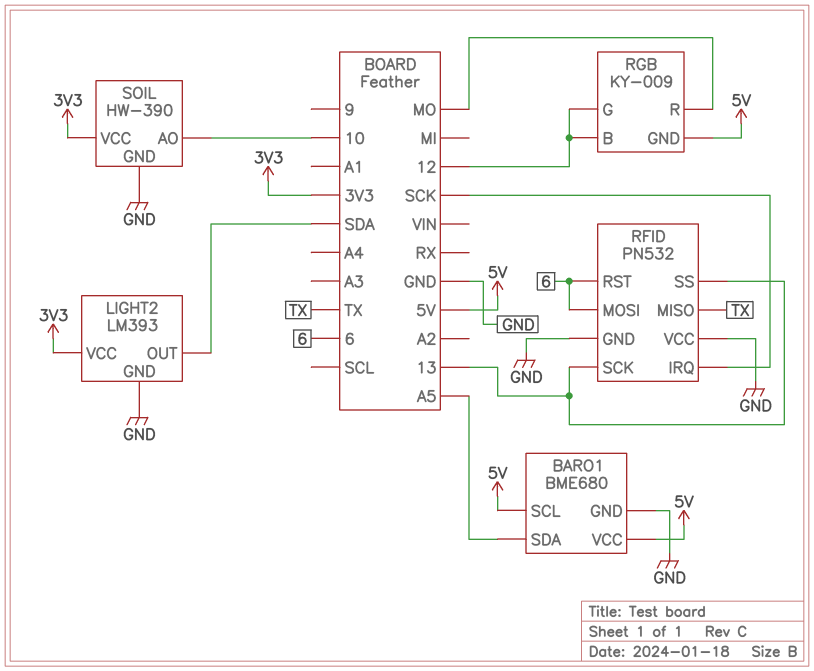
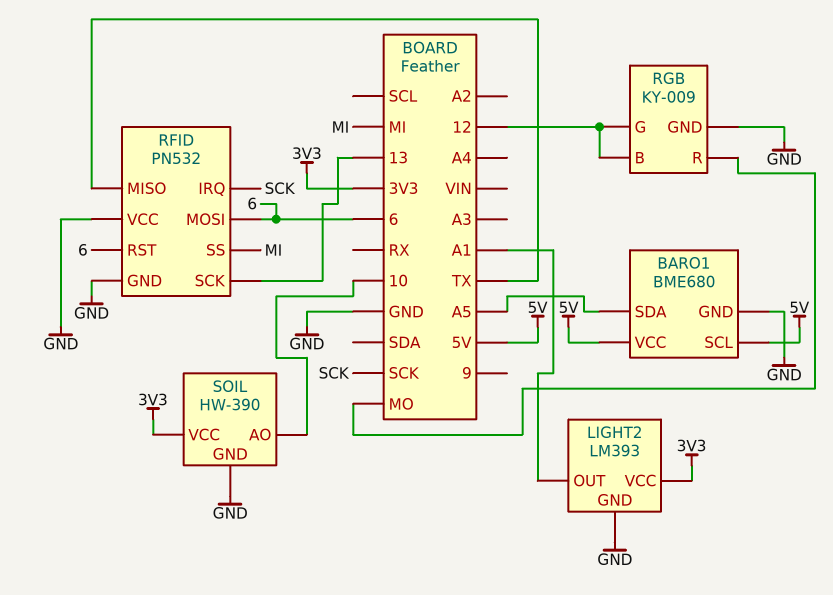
LIGHT2 pin OUT: SDA -> A1
RFID pin SS: 13 -> MI
RGB pin GND: 5V -> GND

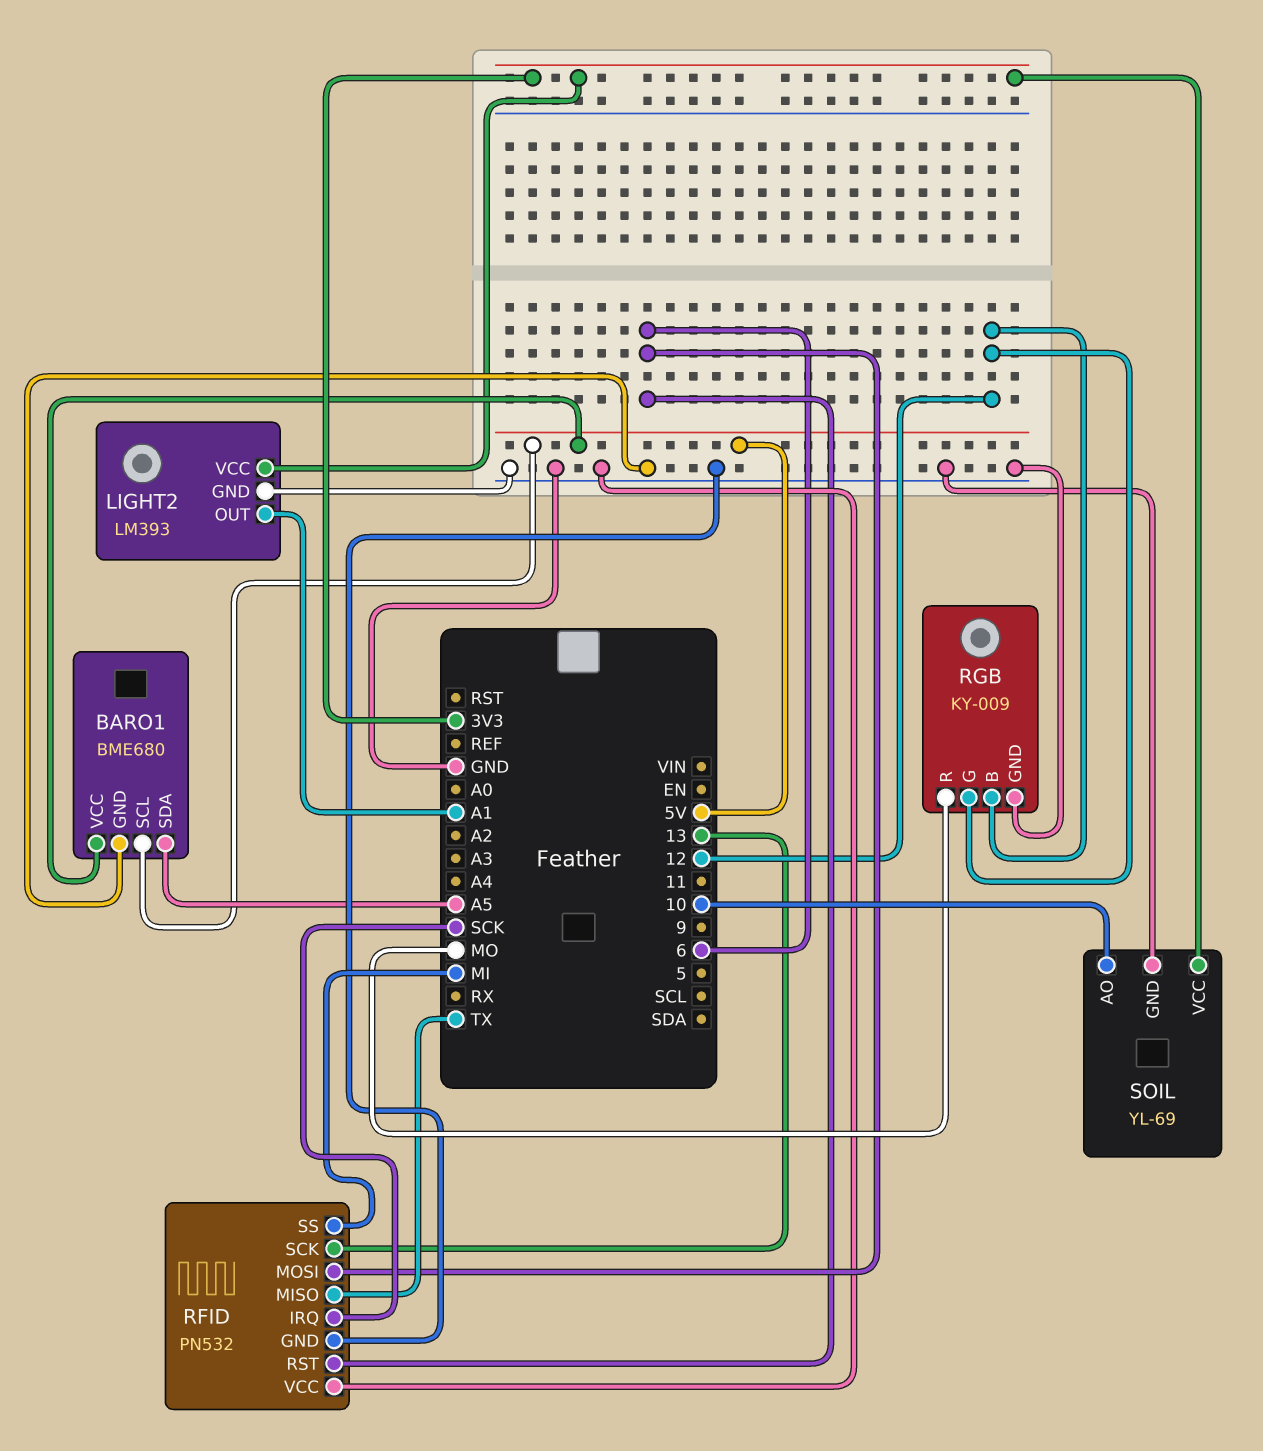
SOIL: HW-390 -> YL-69

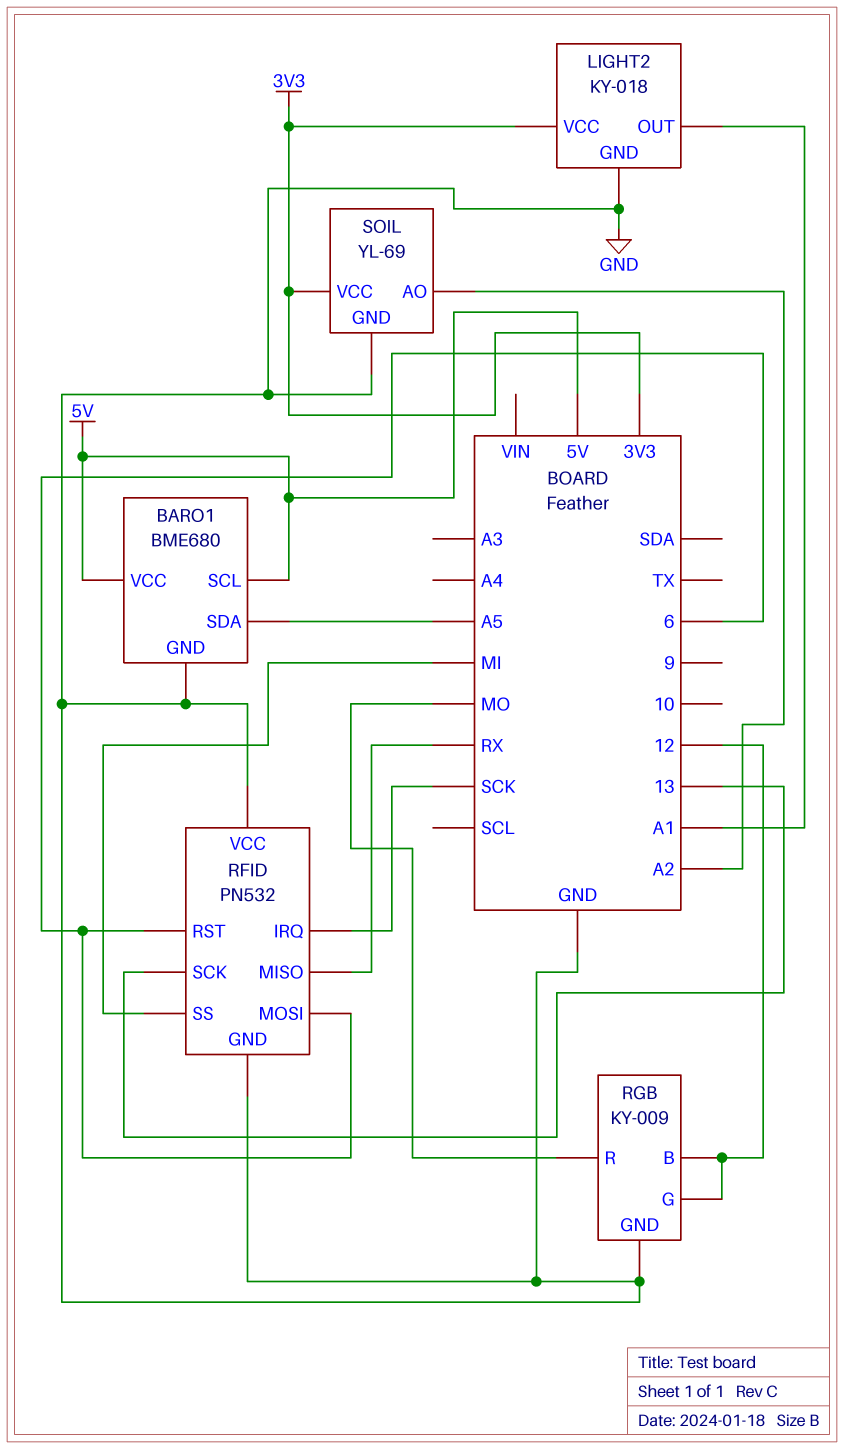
LIGHT2: LM393 -> KY-018
RFID pin MISO: TX -> RX
SOIL pin AO: 10 -> A2

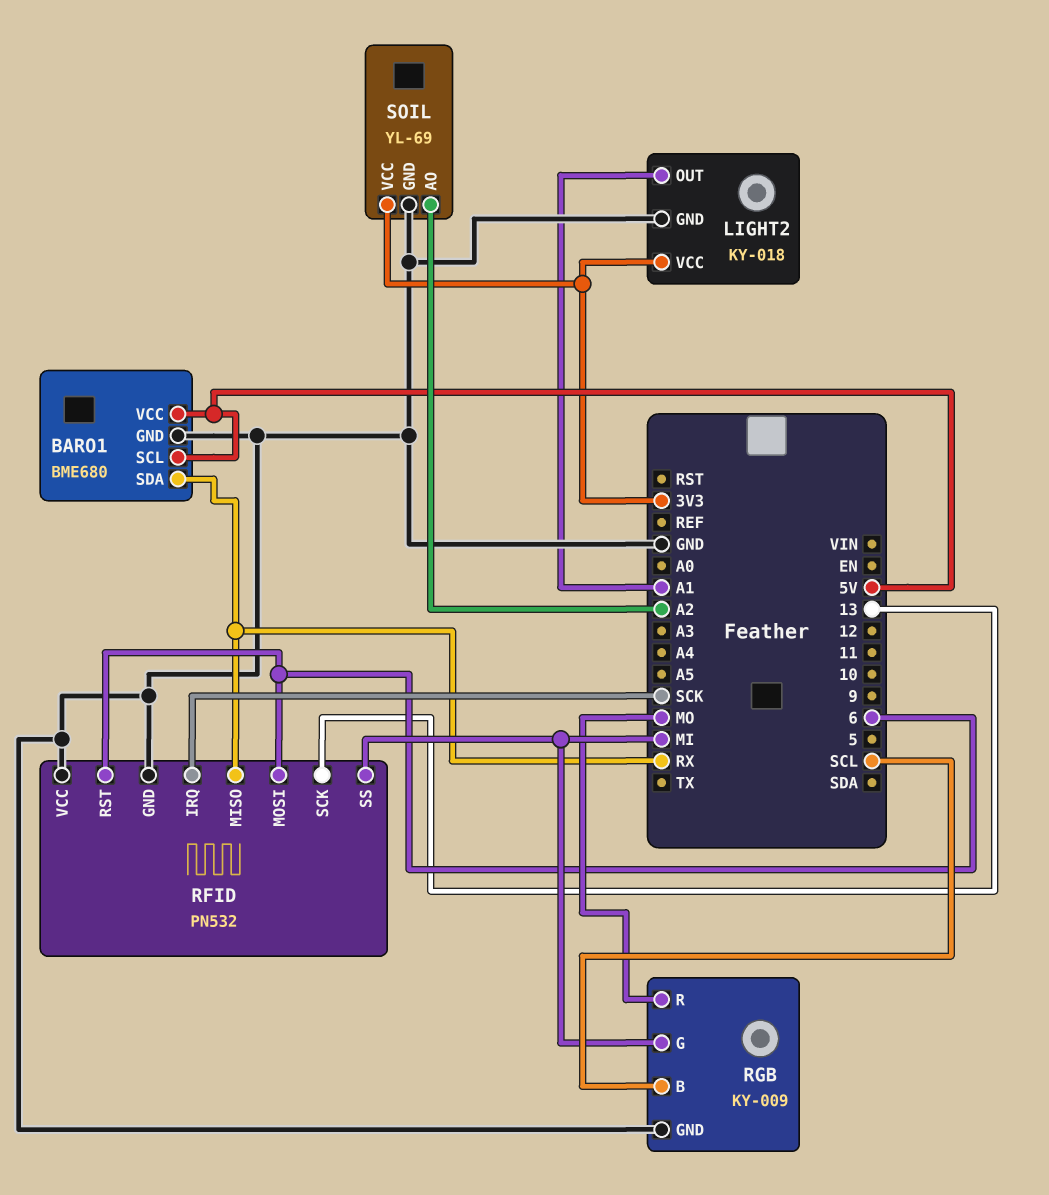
BARO1 pin SDA: A5 -> RX
RGB pin B: 12 -> SCL
RGB pin G: 12 -> MI

